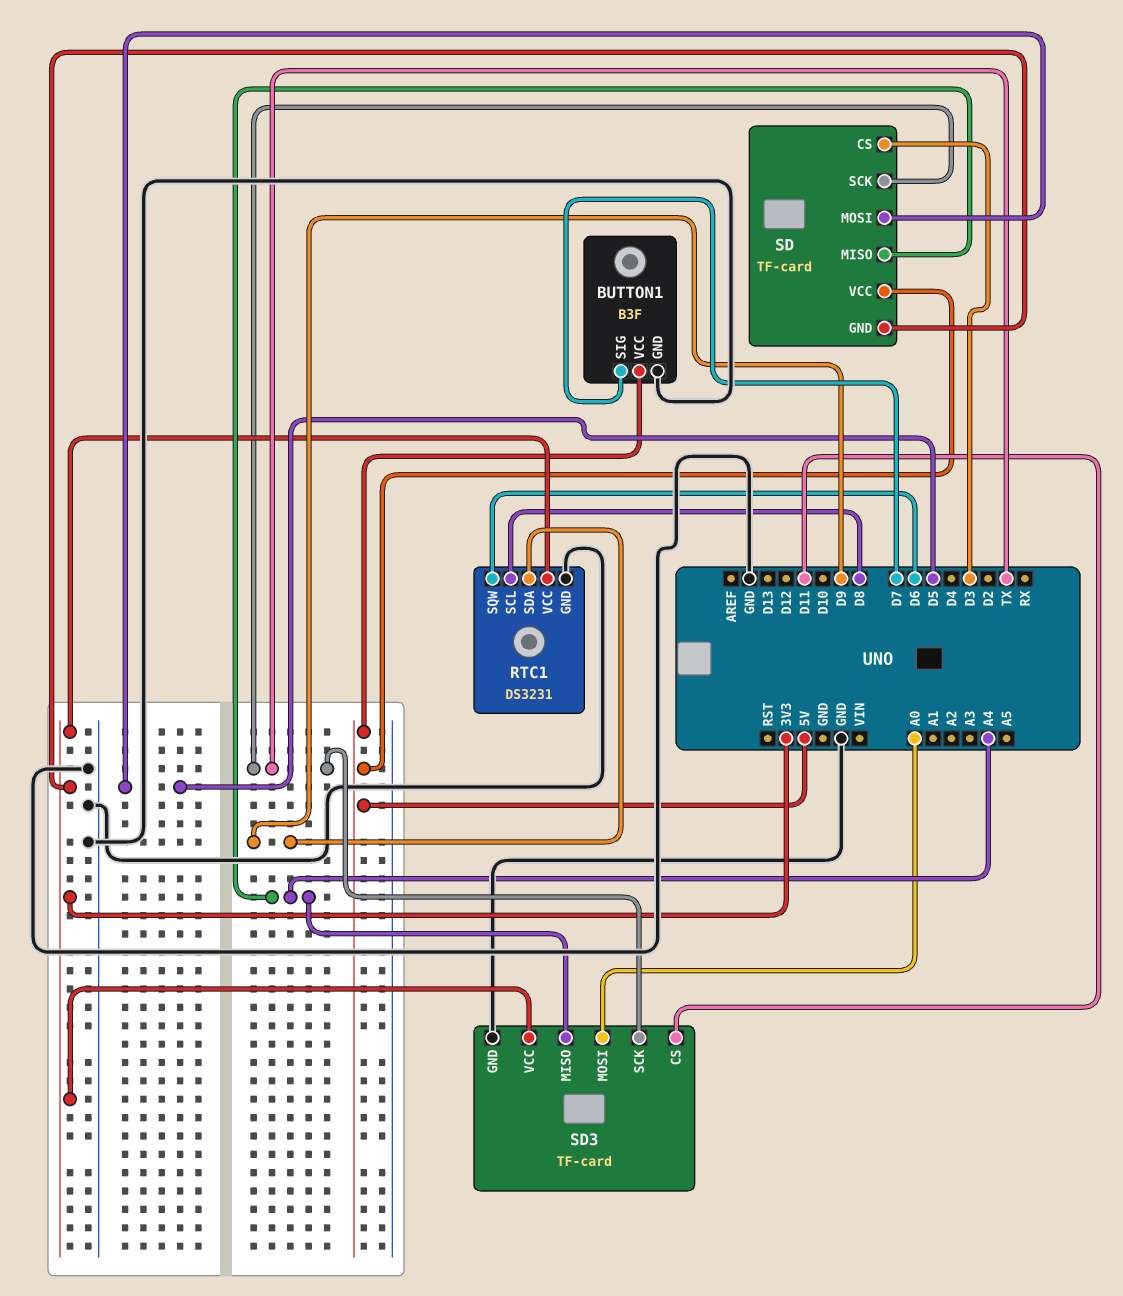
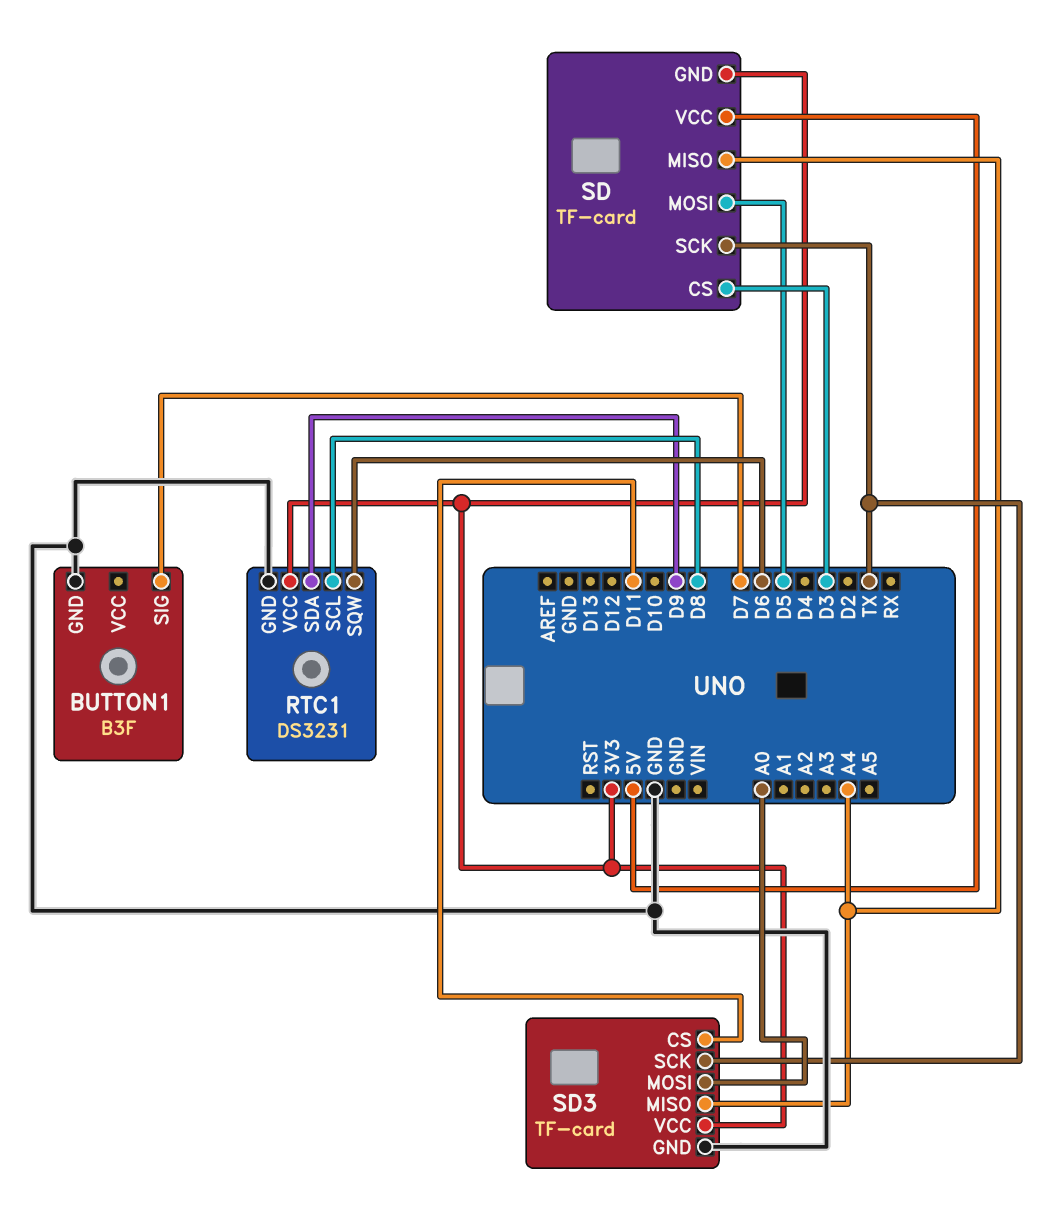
BUTTON1 pin VCC: 5V -> none

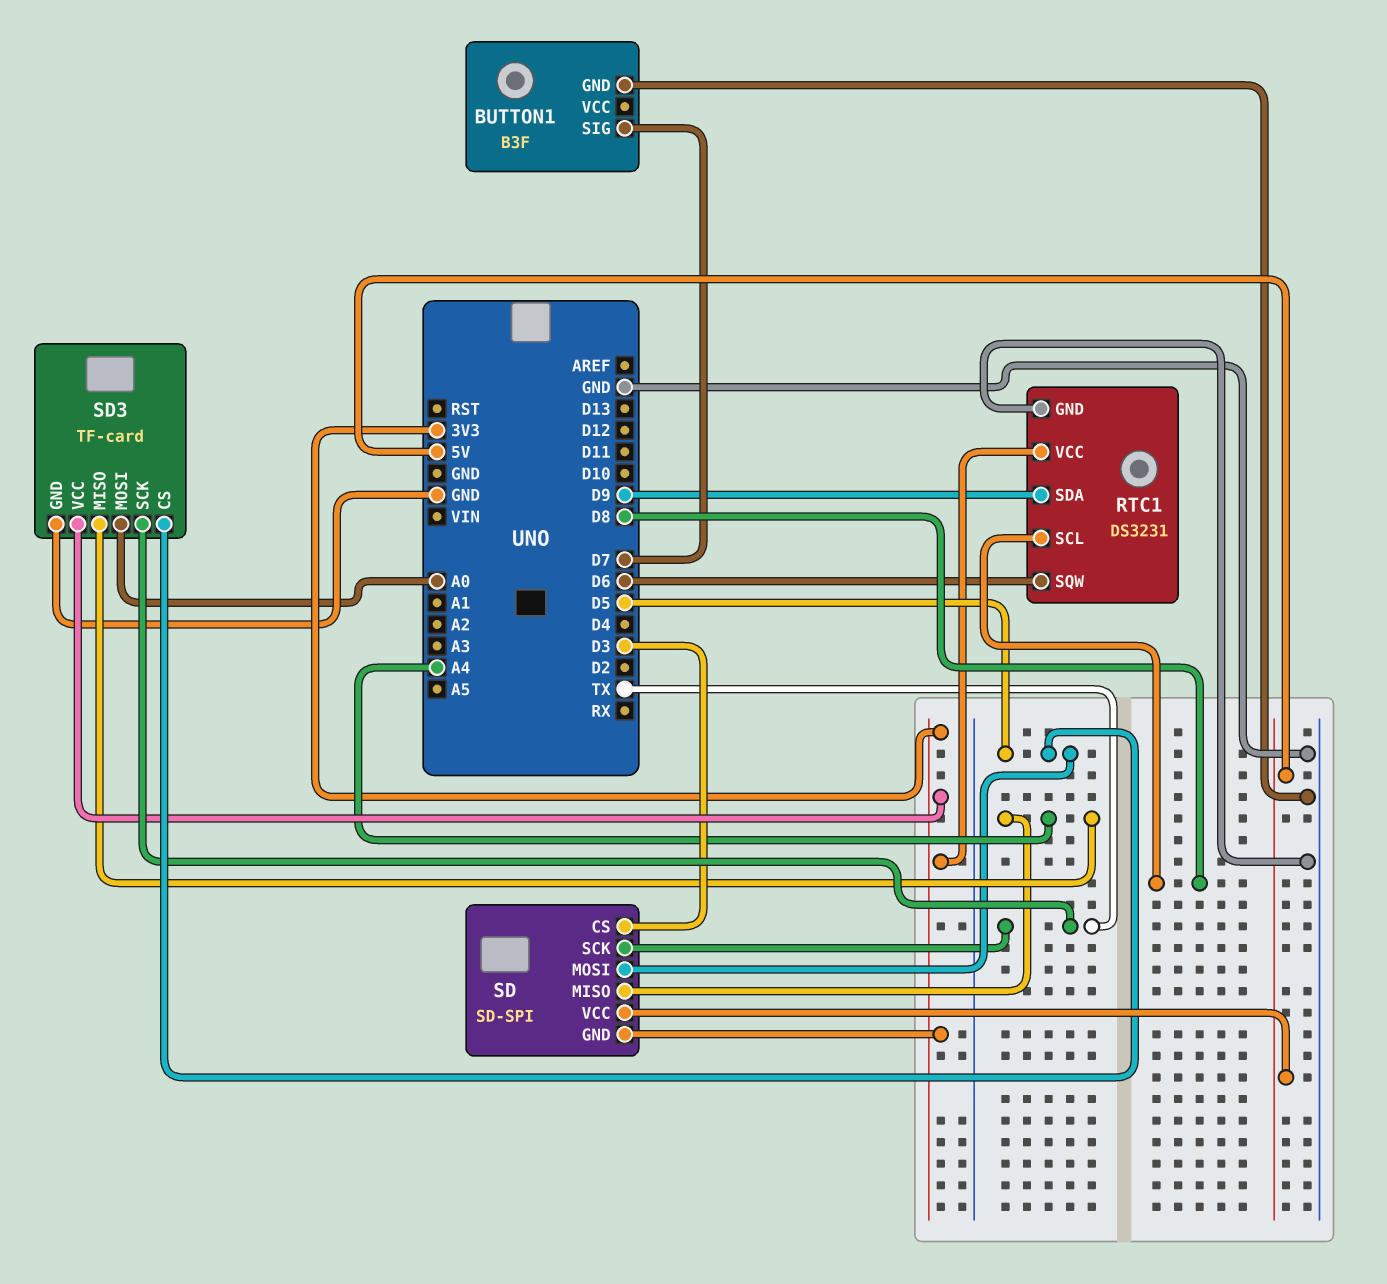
SD: TF-card -> SD-SPI
SD3 pin CS: D11 -> D5

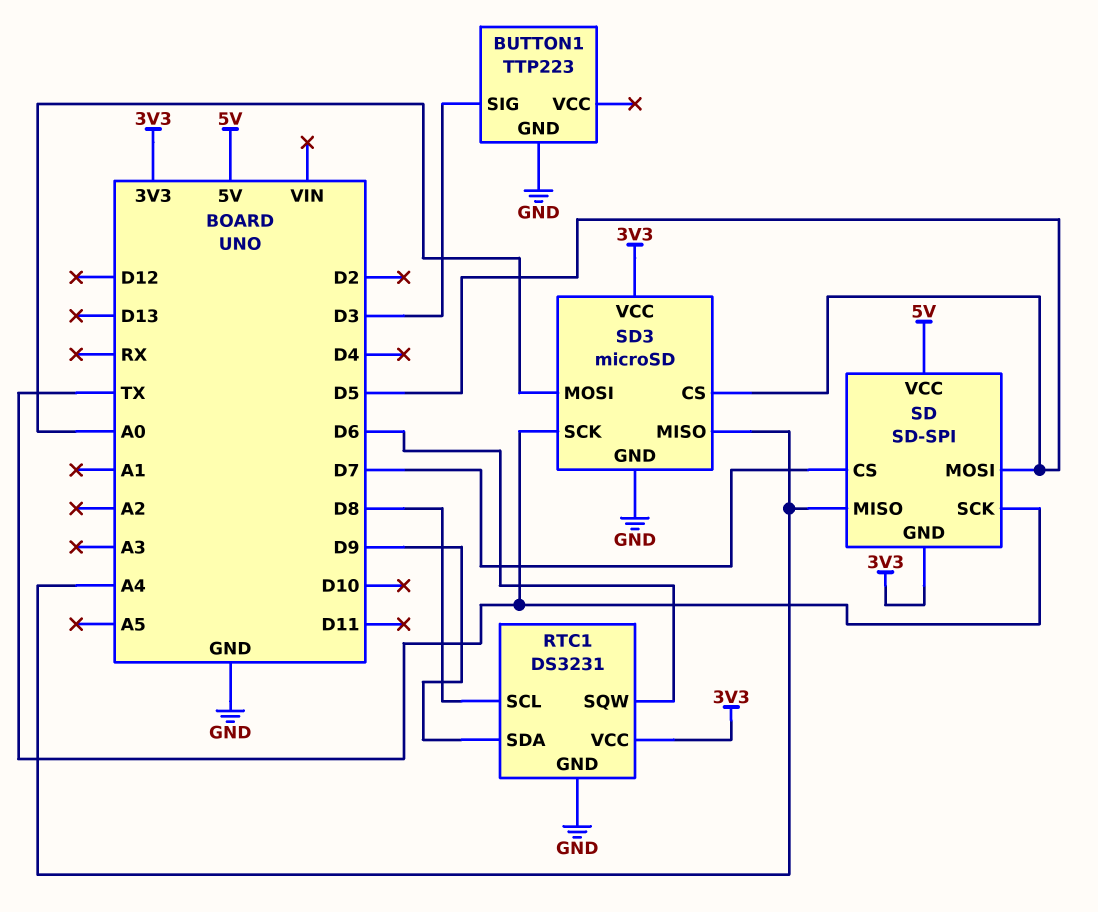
BUTTON1: B3F -> TTP223
BUTTON1 pin SIG: D7 -> D3
SD pin CS: D3 -> D7
SD3: TF-card -> microSD

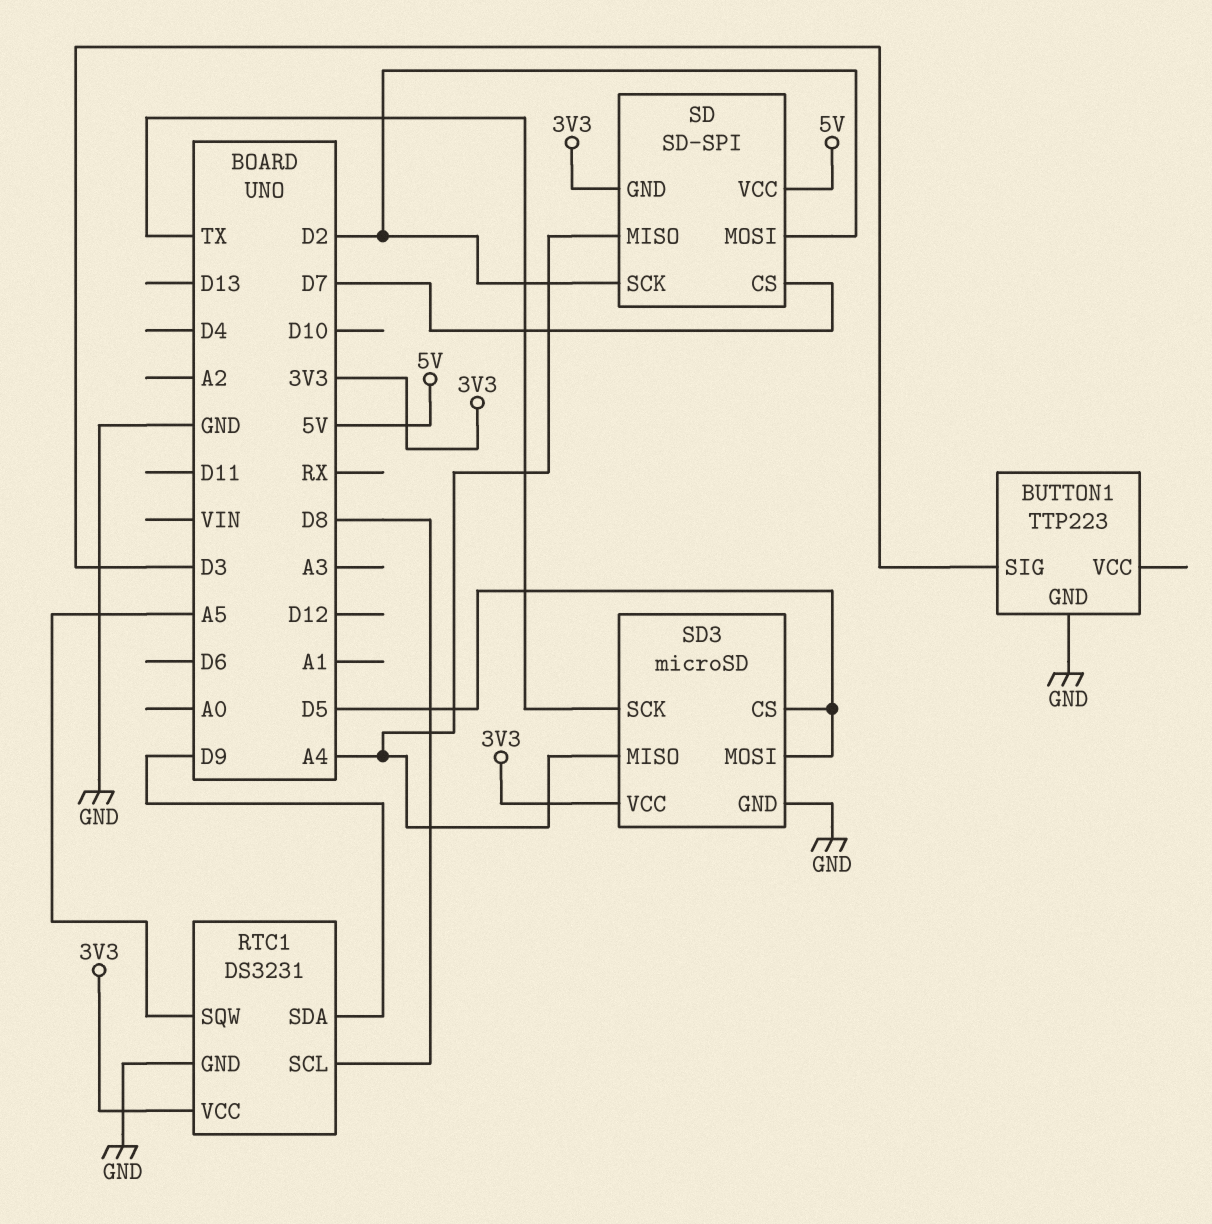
RTC1 pin SQW: D6 -> A5
SD pin MOSI: D5 -> D2
SD pin SCK: TX -> D2
SD3 pin MOSI: A0 -> D5

